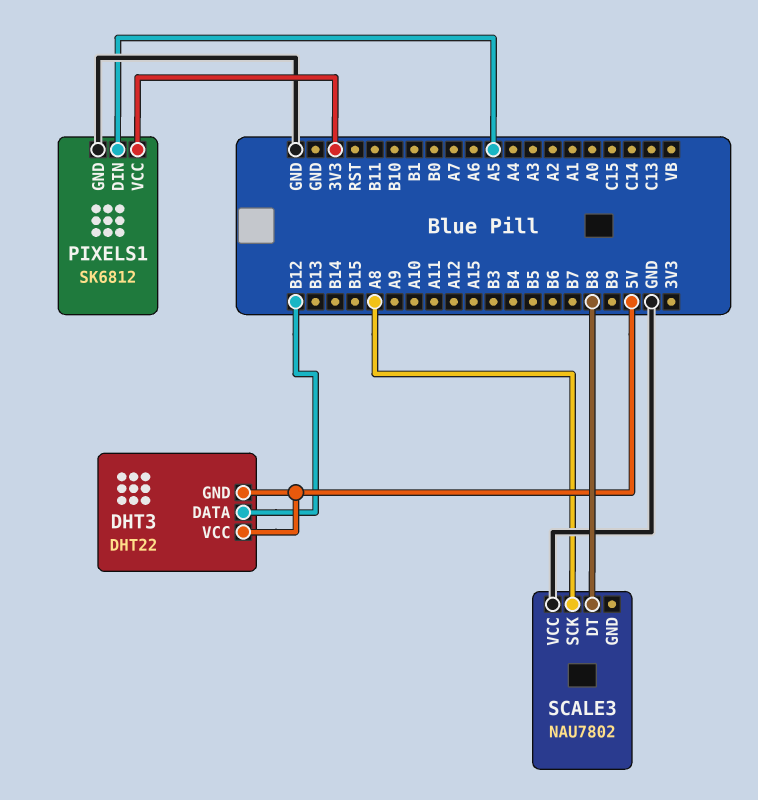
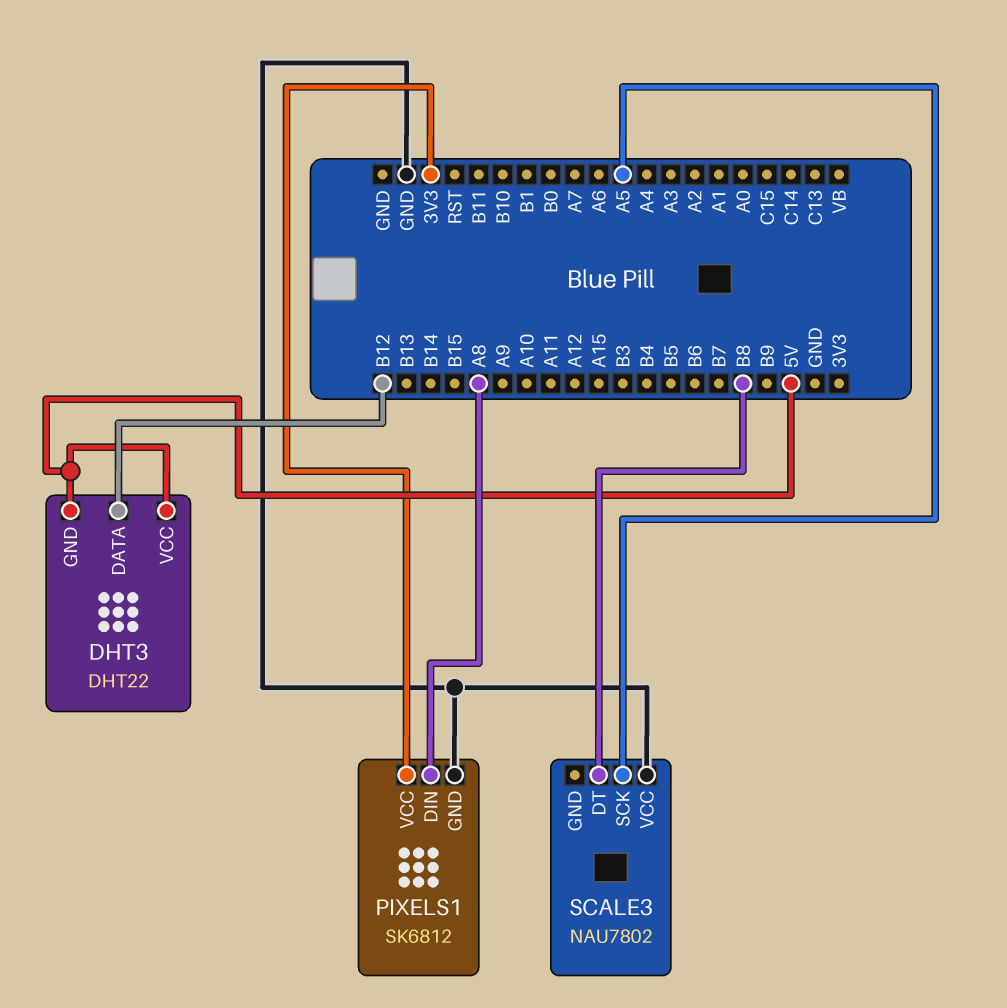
PIXELS1 pin DIN: A5 -> A8
SCALE3 pin SCK: A8 -> A5

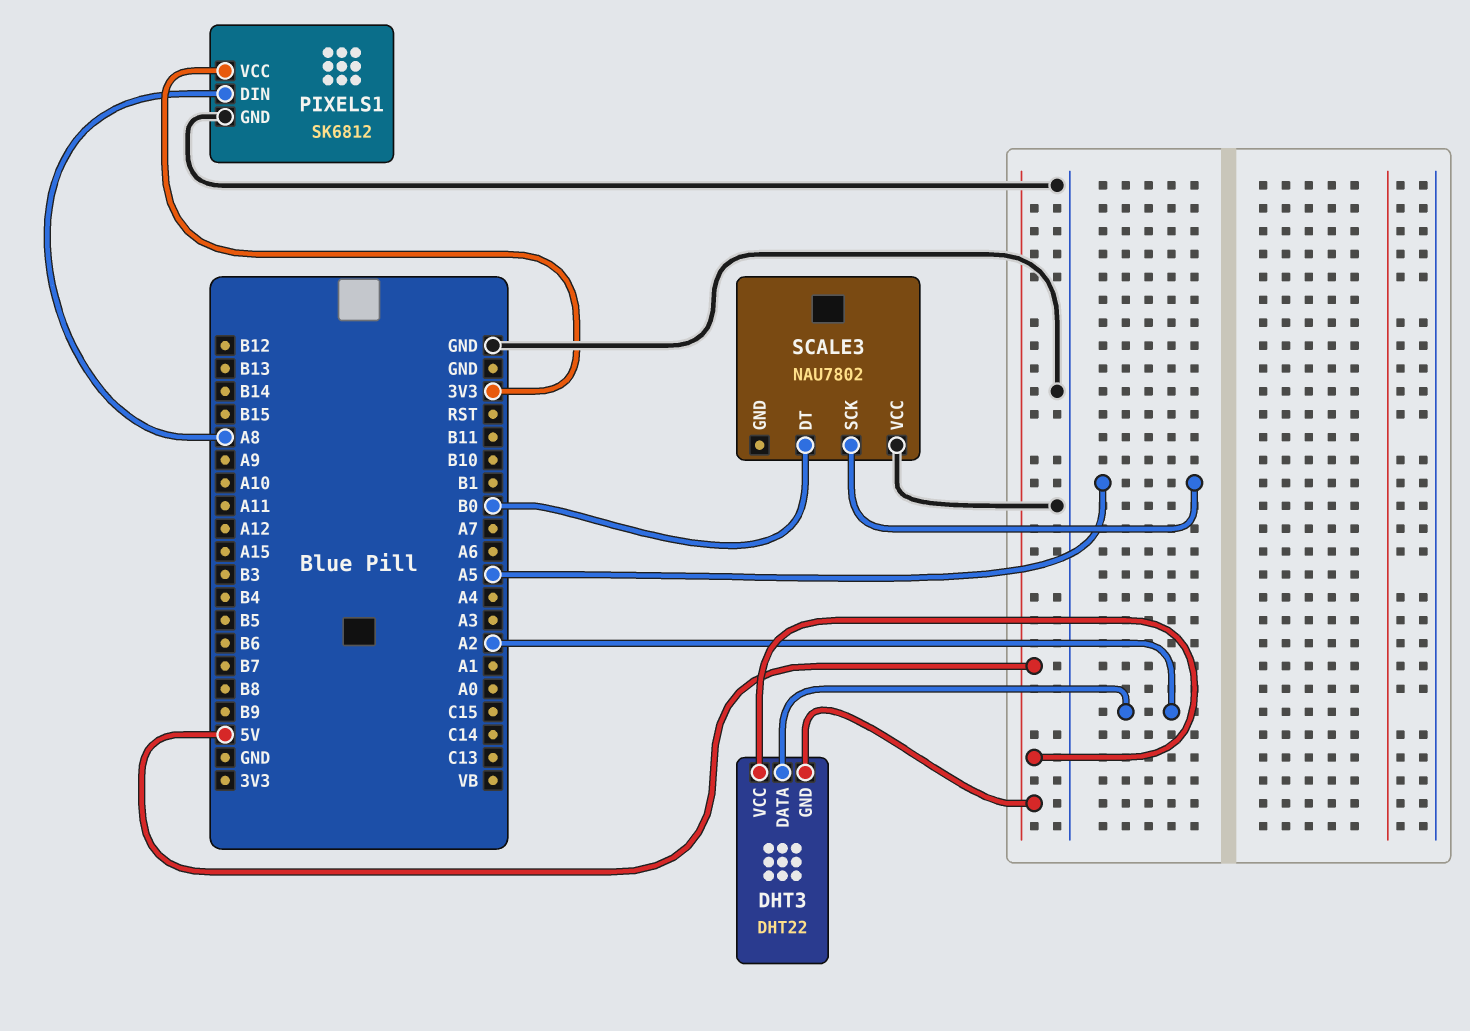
DHT3 pin DATA: B12 -> A2
SCALE3 pin DT: B8 -> B0

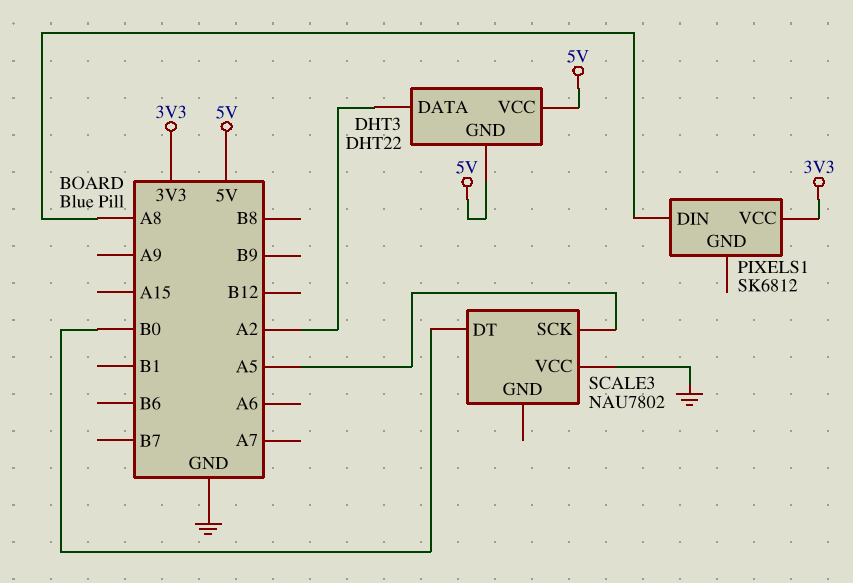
PIXELS1 pin GND: GND -> none

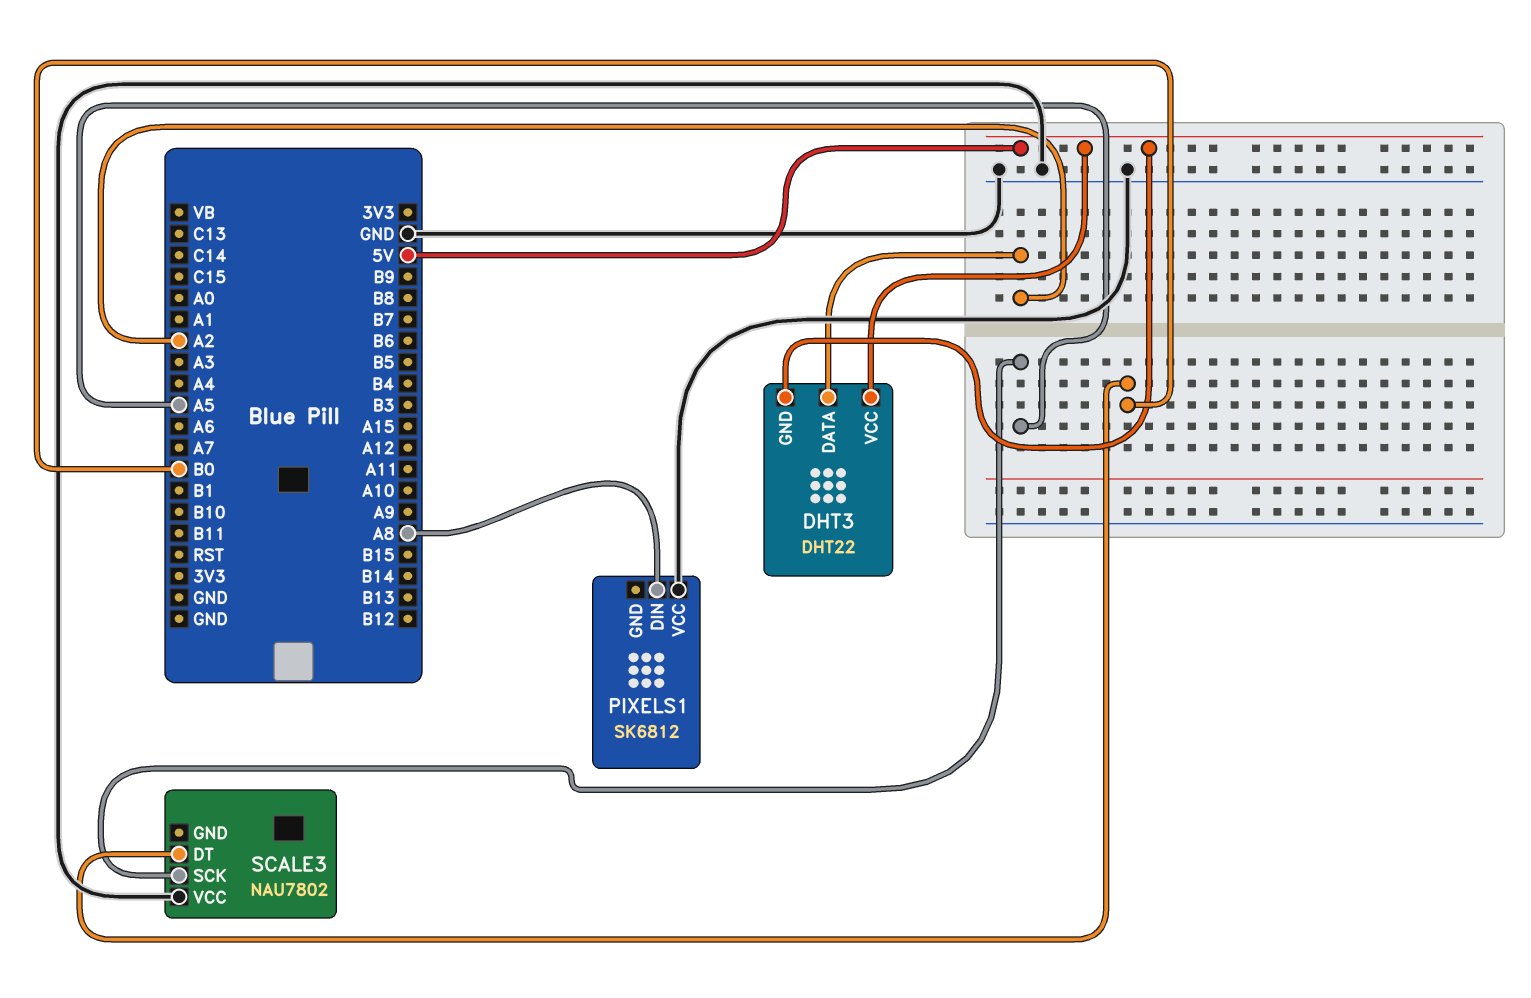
PIXELS1 pin VCC: 3V3 -> GND

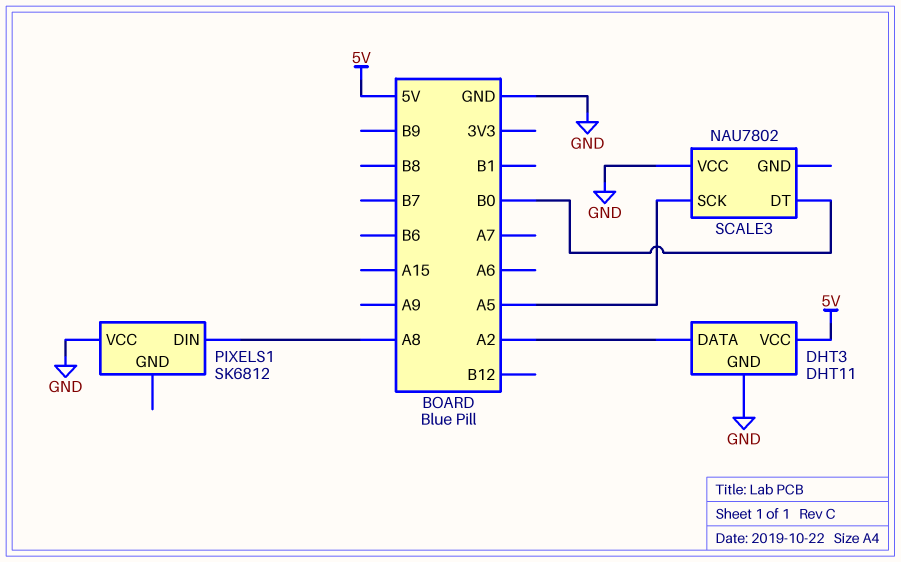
DHT3: DHT22 -> DHT11
DHT3 pin GND: 5V -> GND

